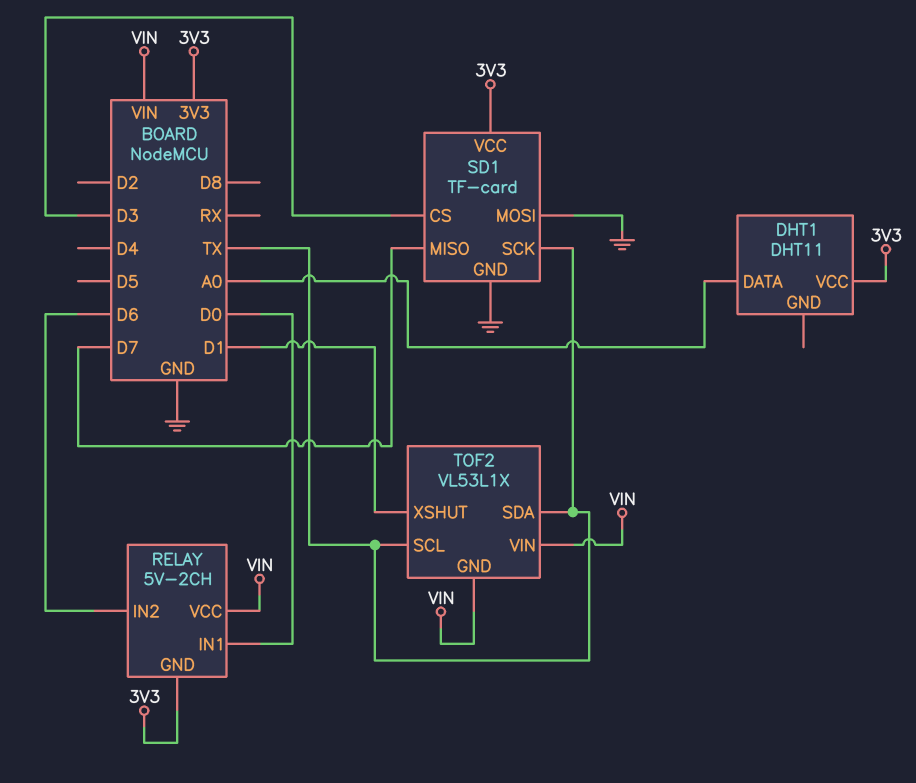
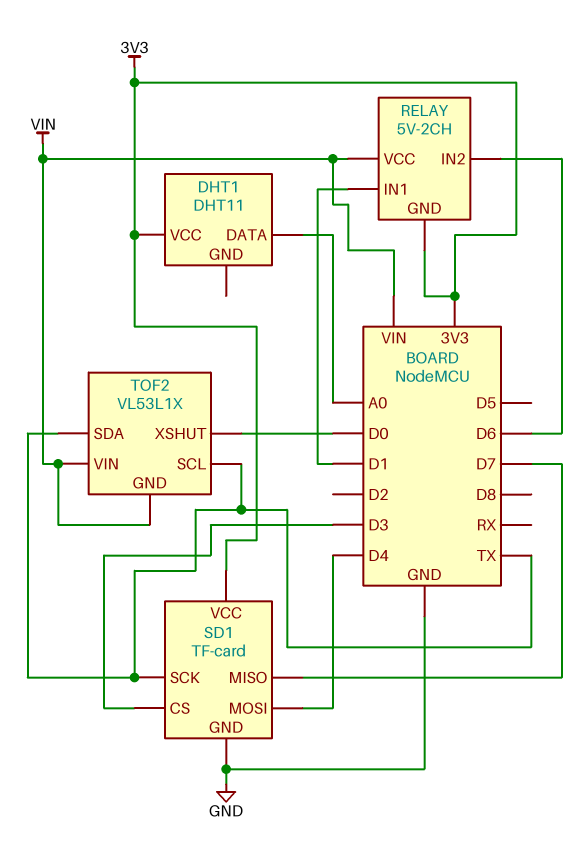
RELAY pin IN1: D0 -> D1
SD1 pin MOSI: GND -> D4
TOF2 pin XSHUT: D1 -> D0

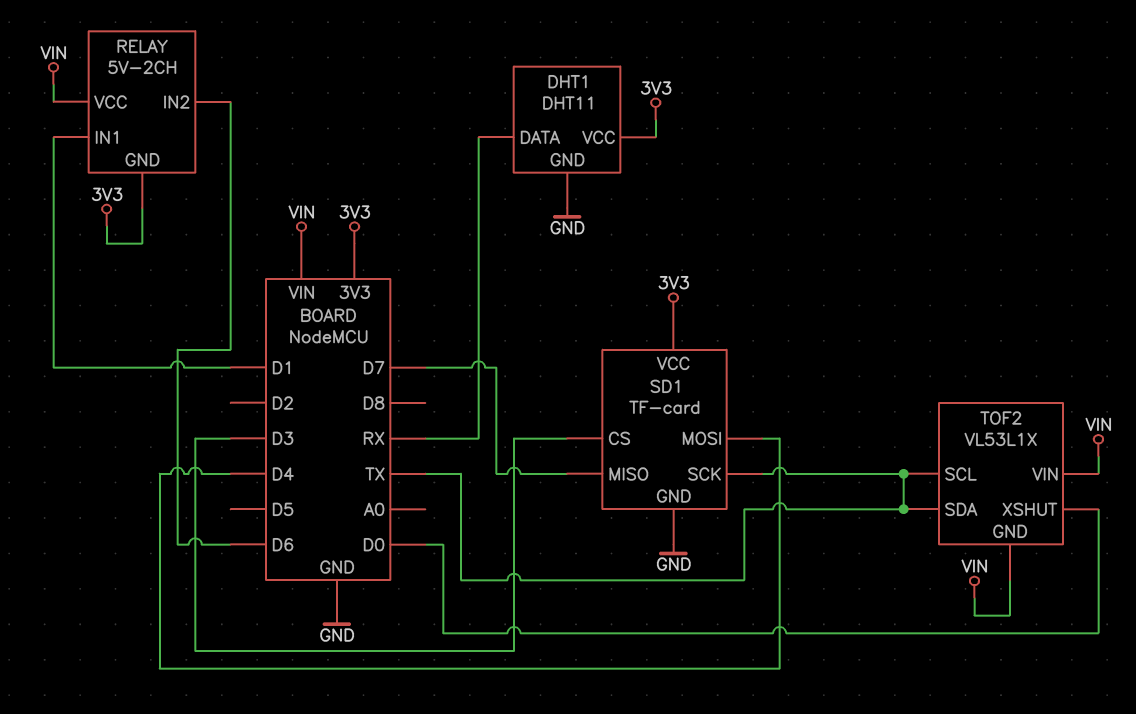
DHT1 pin DATA: A0 -> RX
DHT1 pin GND: none -> GND

